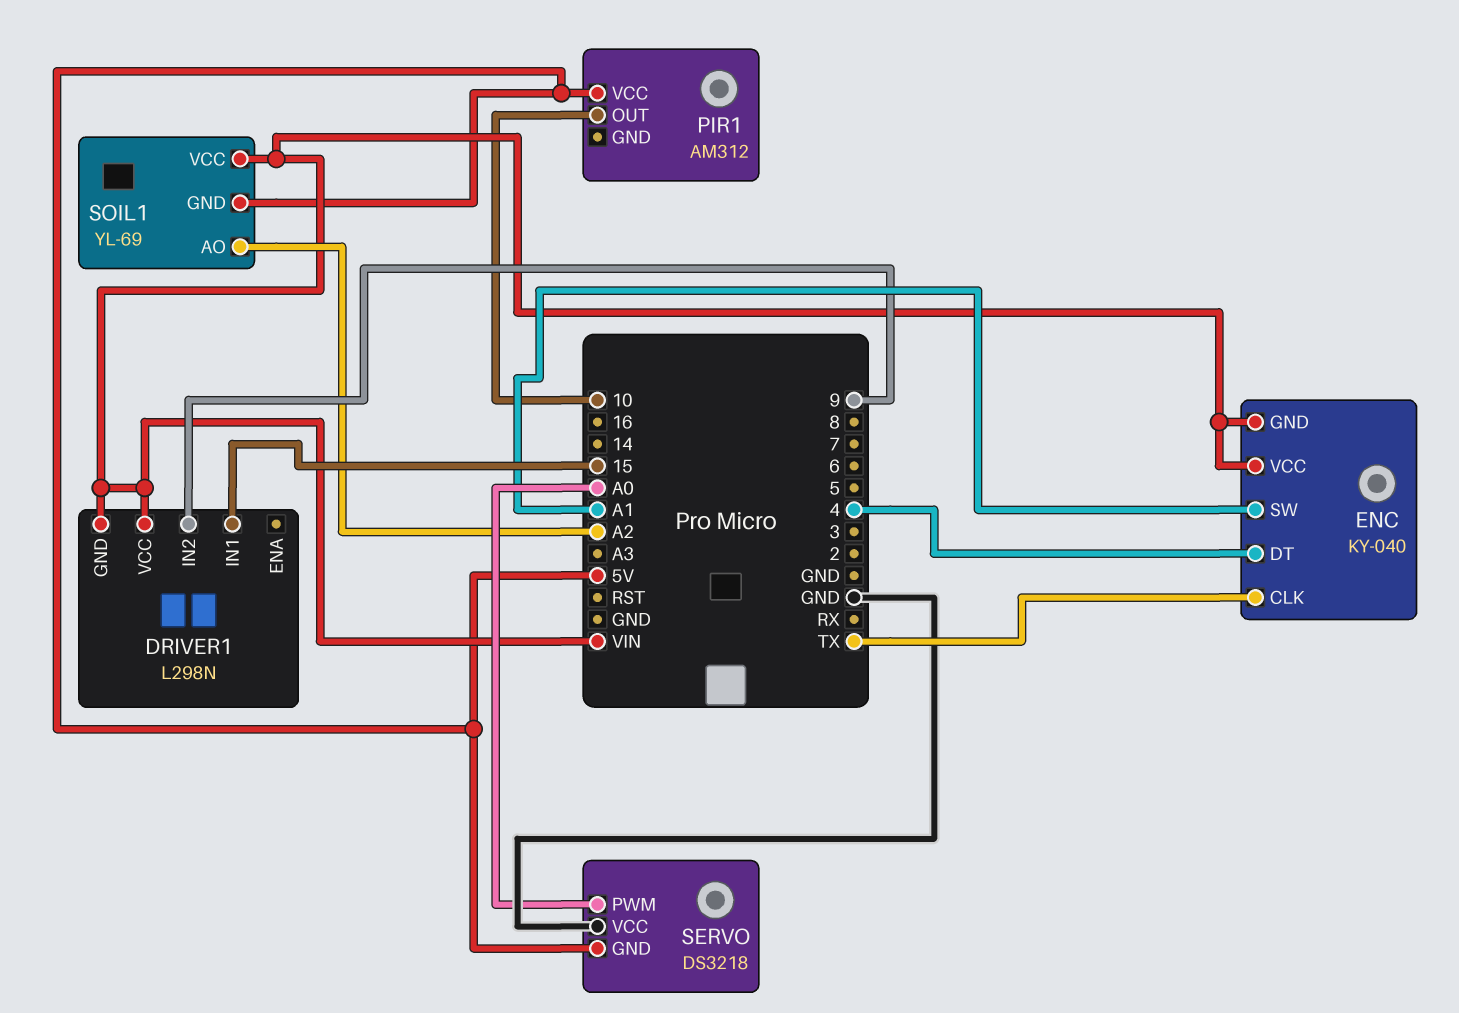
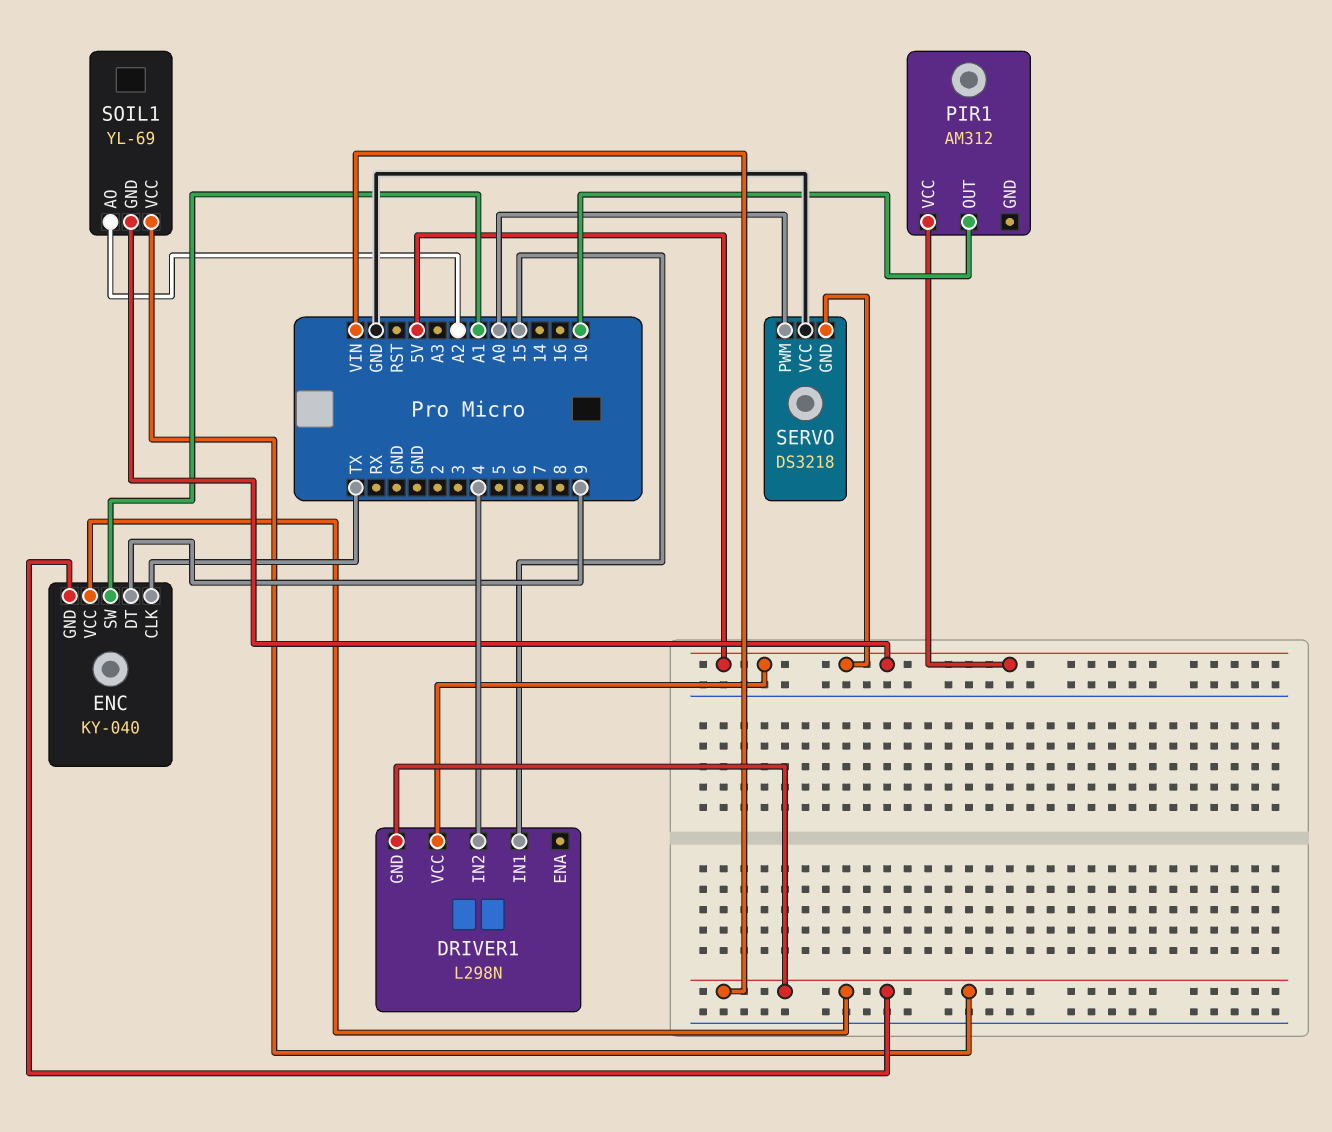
DRIVER1 pin IN2: 9 -> 4
DRIVER1 pin VCC: VIN -> 5V
ENC pin DT: 4 -> 9

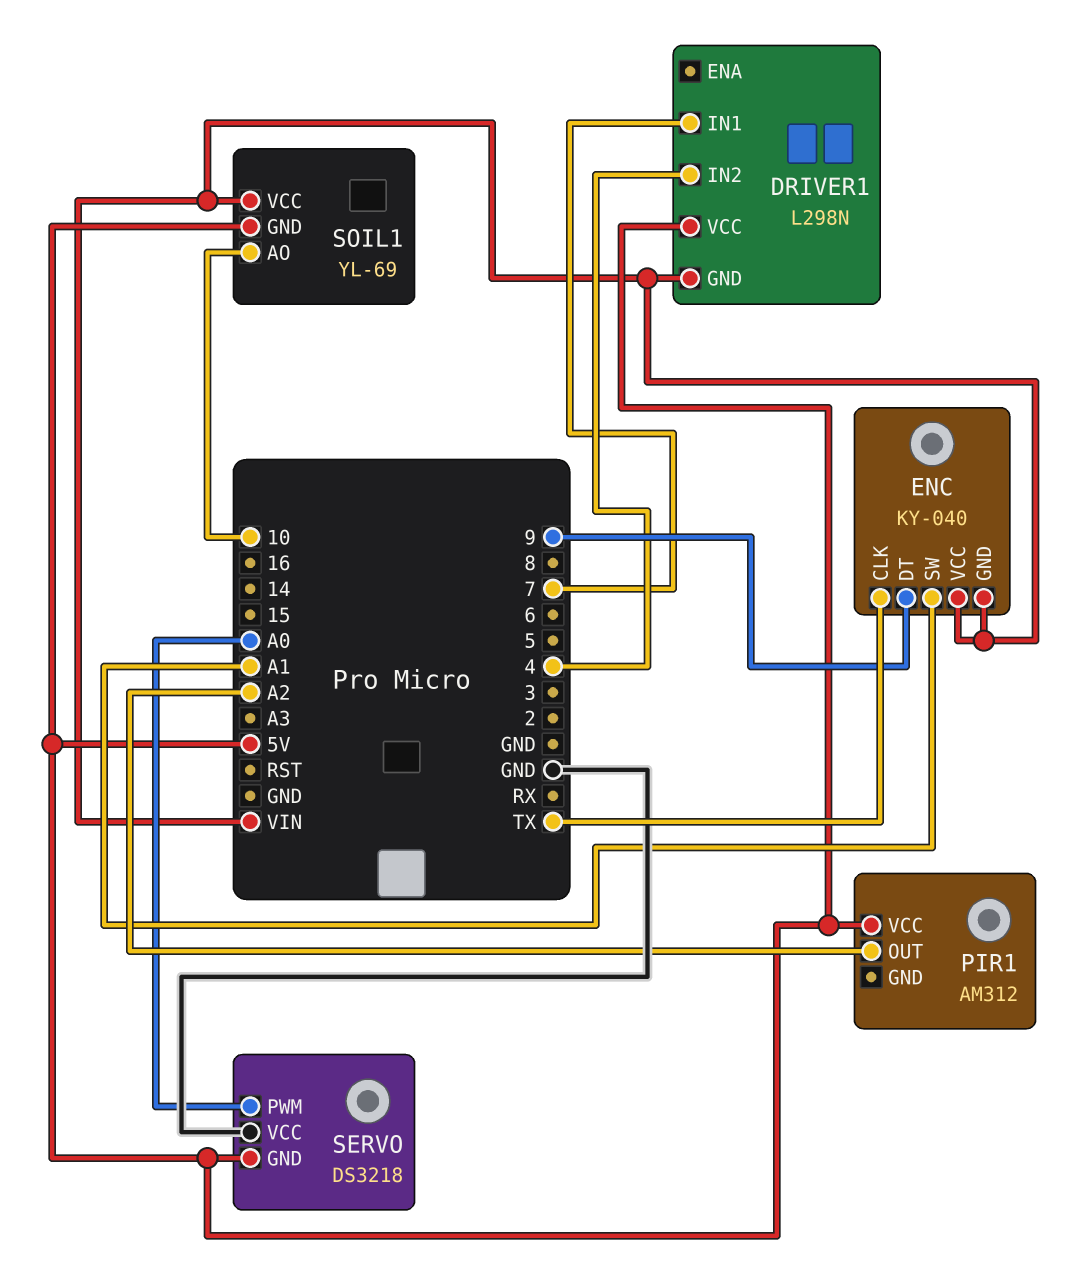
DRIVER1 pin IN1: 15 -> 7
PIR1 pin OUT: 10 -> A2
SOIL1 pin AO: A2 -> 10

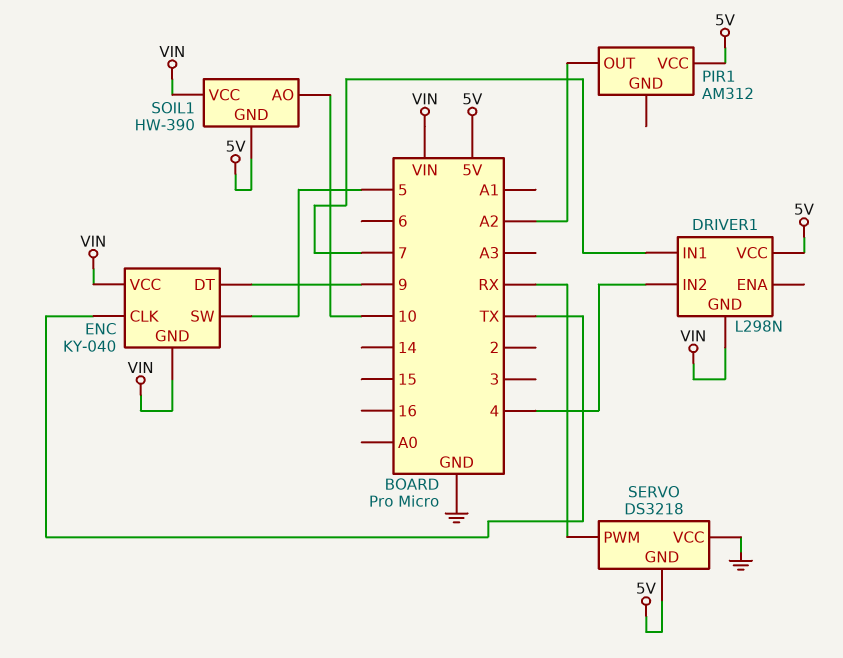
ENC pin SW: A1 -> 5
SERVO pin PWM: A0 -> RX
SOIL1: YL-69 -> HW-390

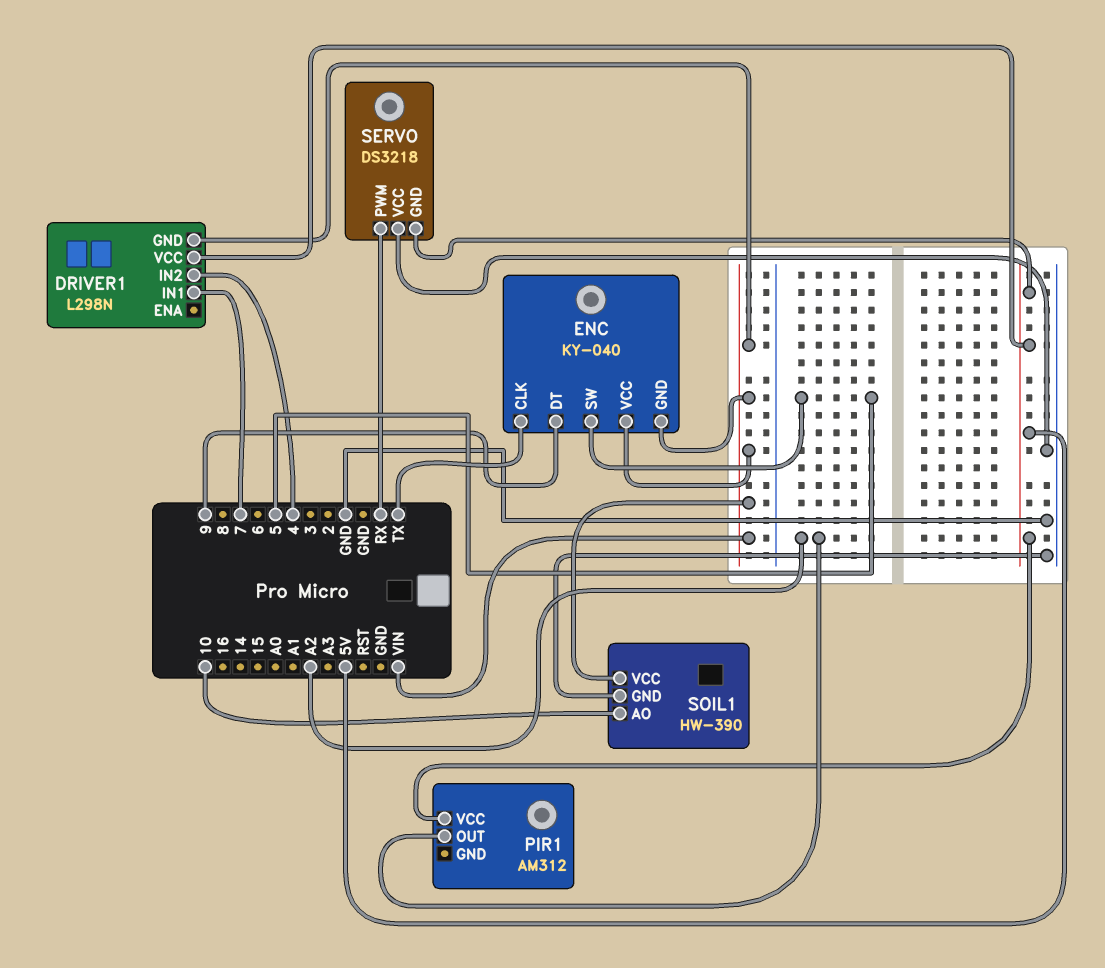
SOIL1 pin GND: 5V -> GND

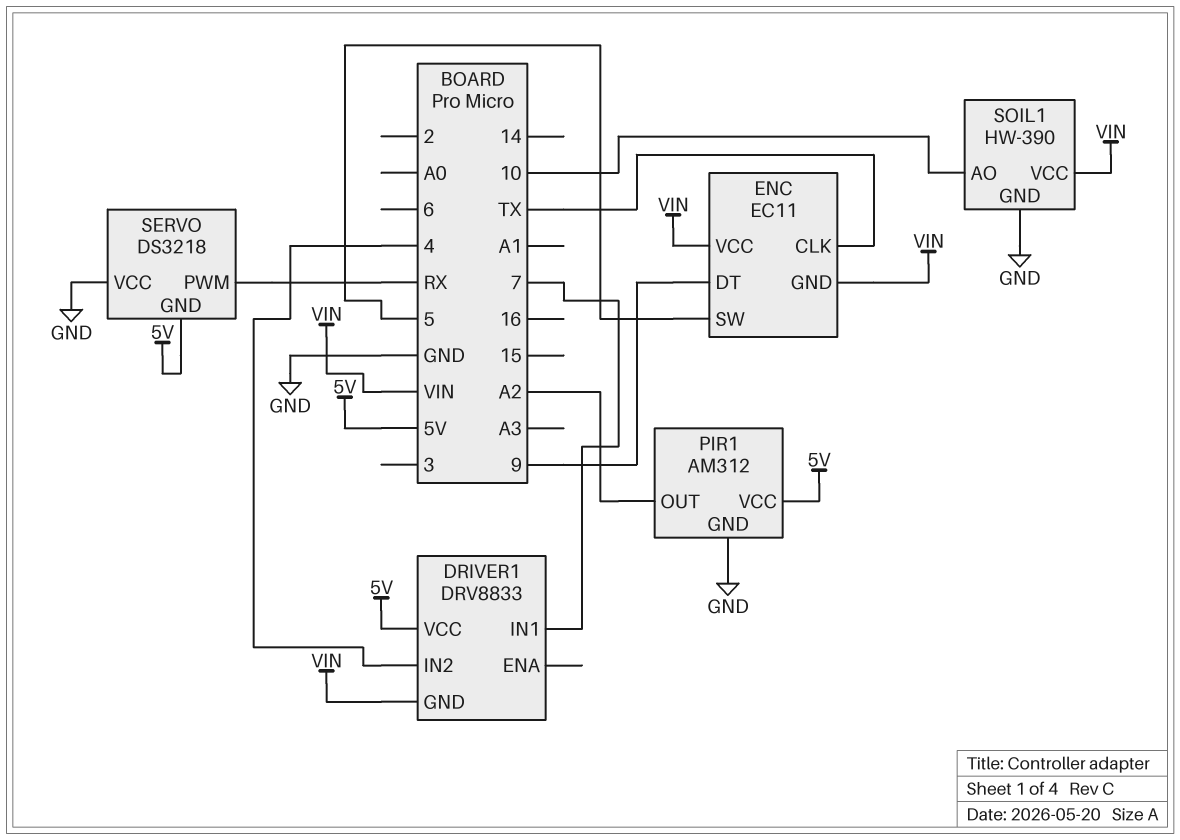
DRIVER1: L298N -> DRV8833
ENC: KY-040 -> EC11
PIR1 pin GND: none -> GND

